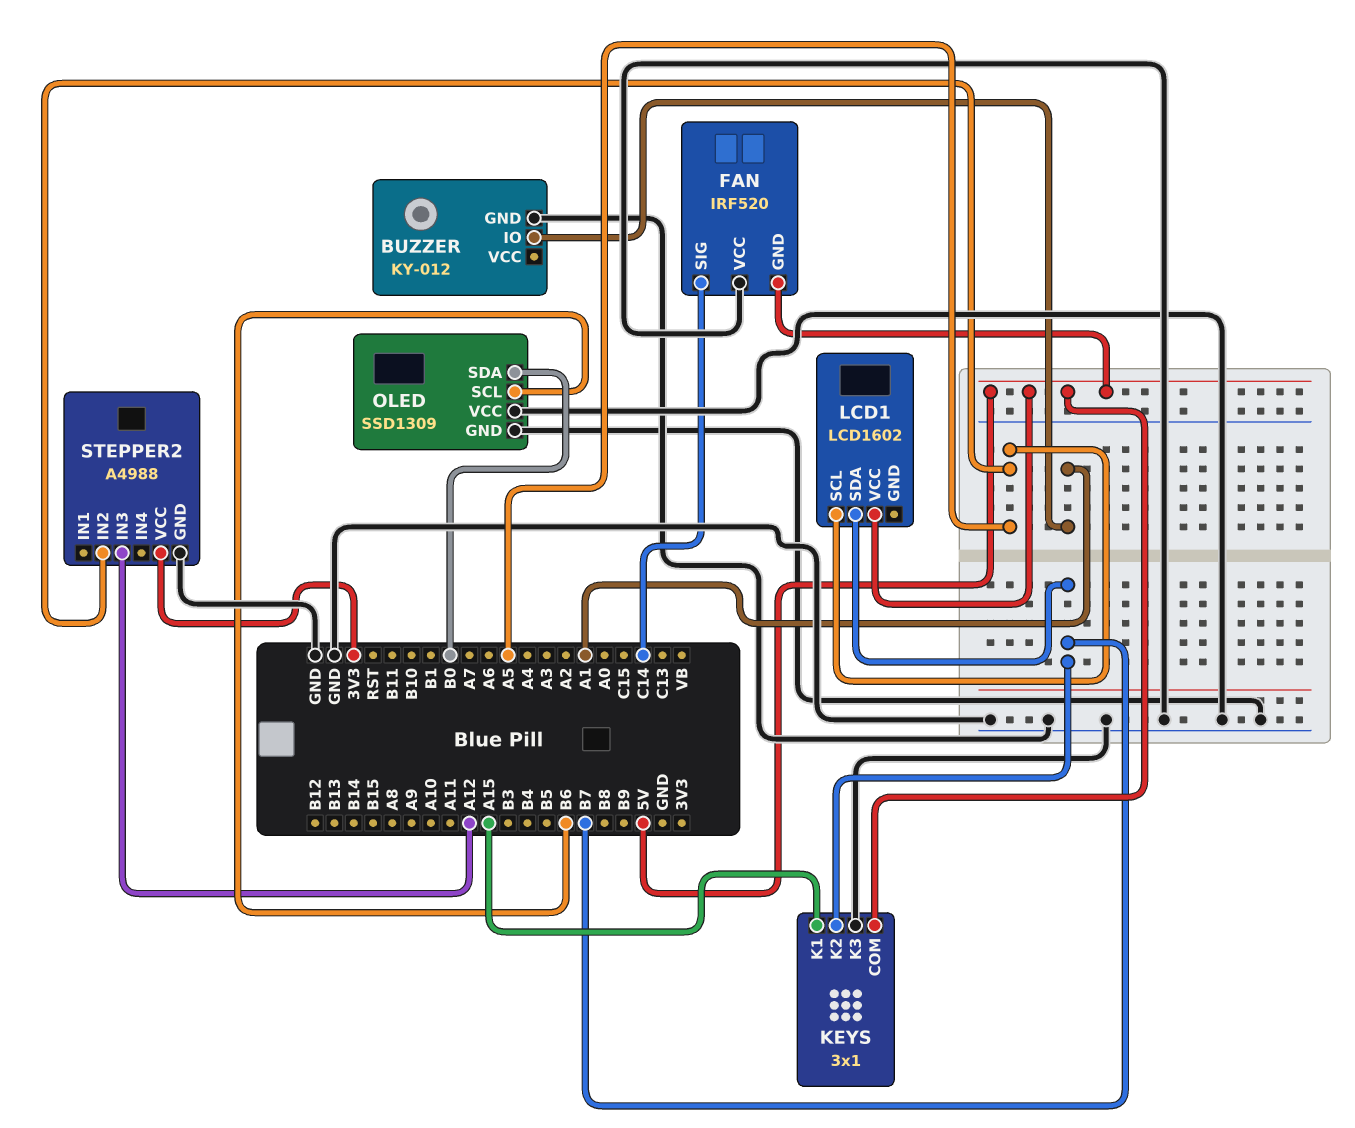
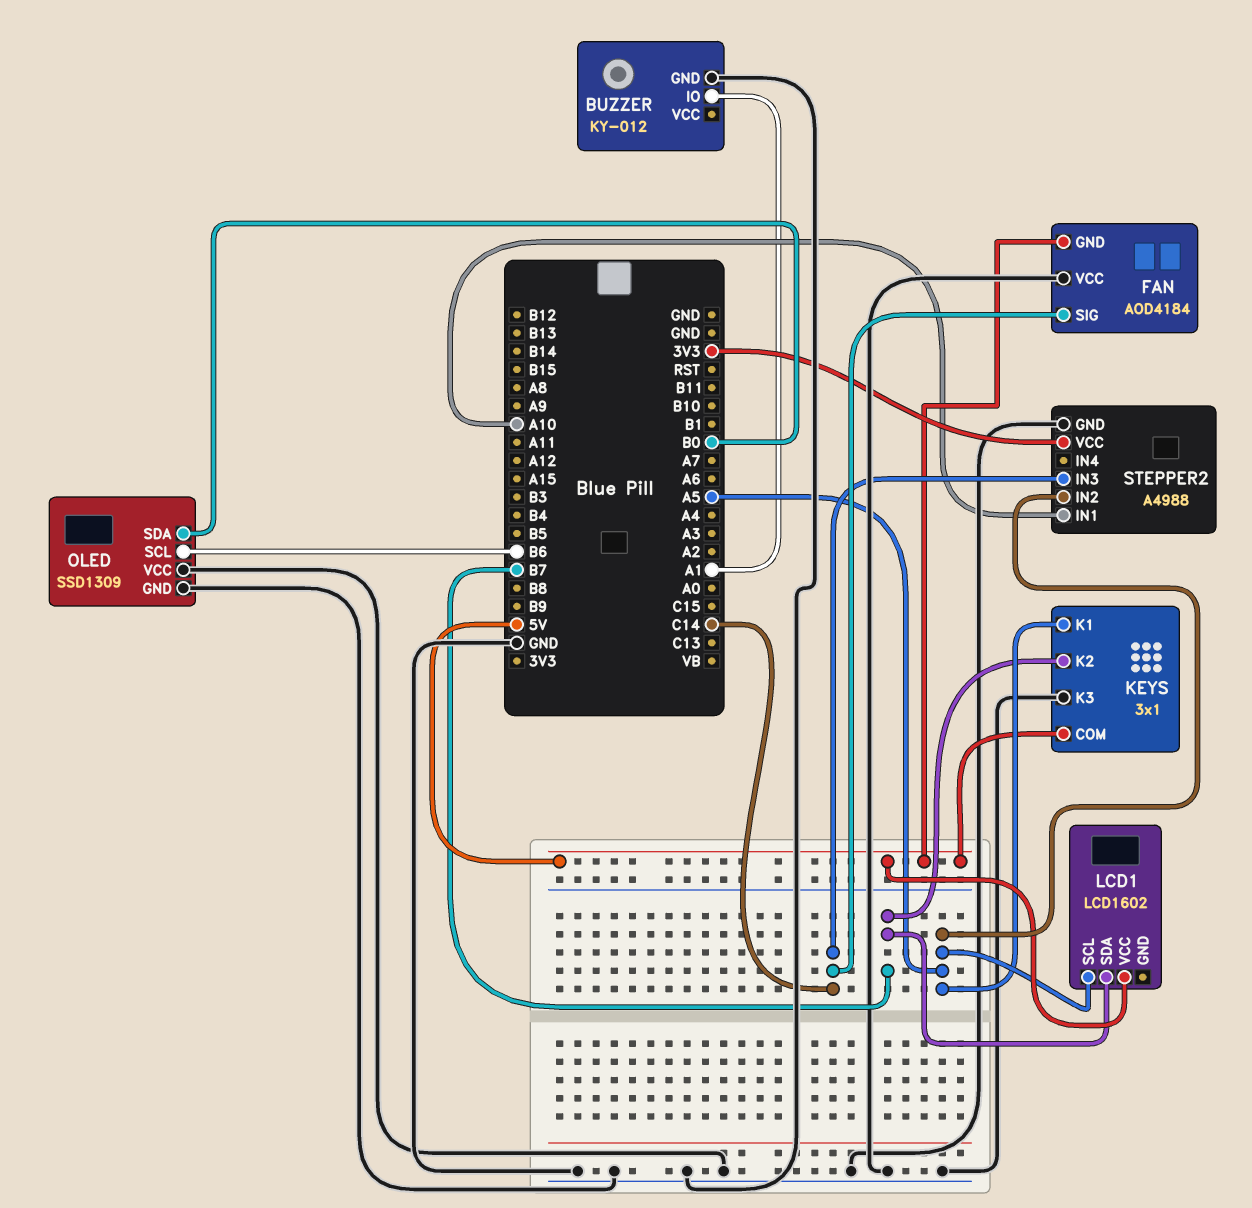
FAN: IRF520 -> AOD4184
KEYS pin K1: A15 -> A5
STEPPER2 pin IN1: none -> A10
STEPPER2 pin IN3: A12 -> C14

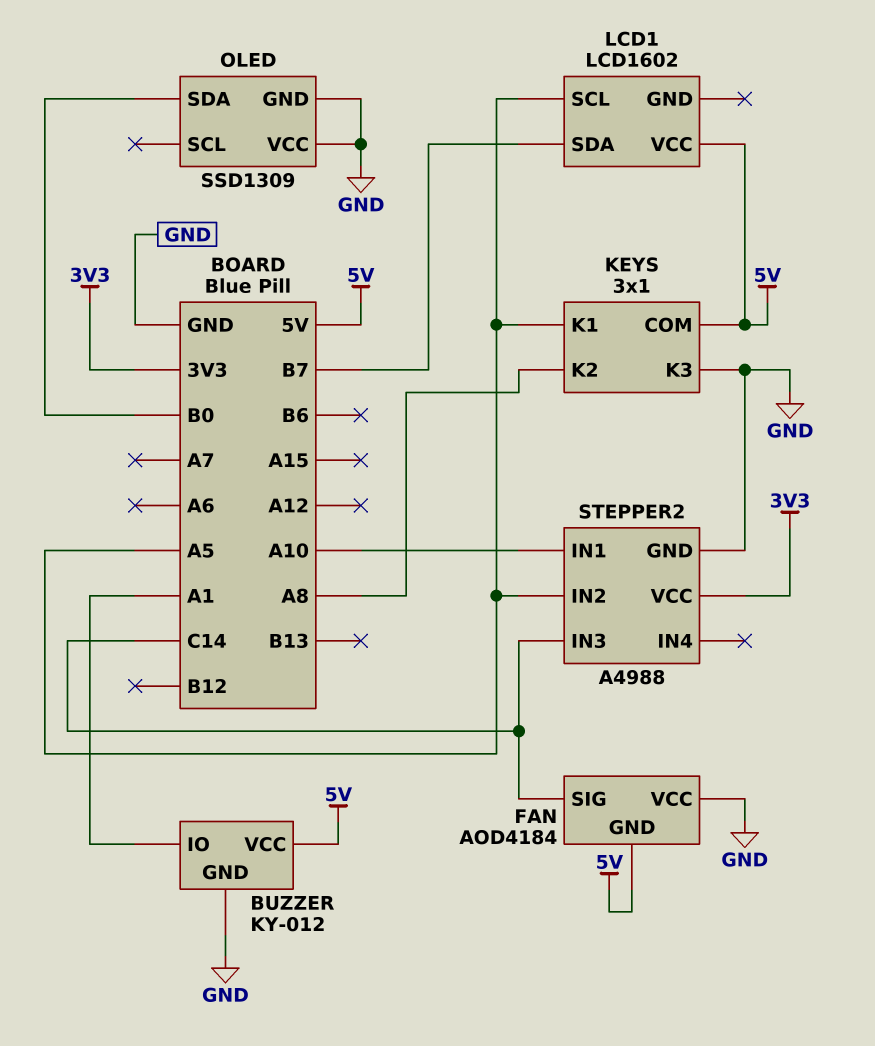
BUZZER pin VCC: none -> 5V
KEYS pin K2: B7 -> A8
OLED pin SCL: B6 -> none

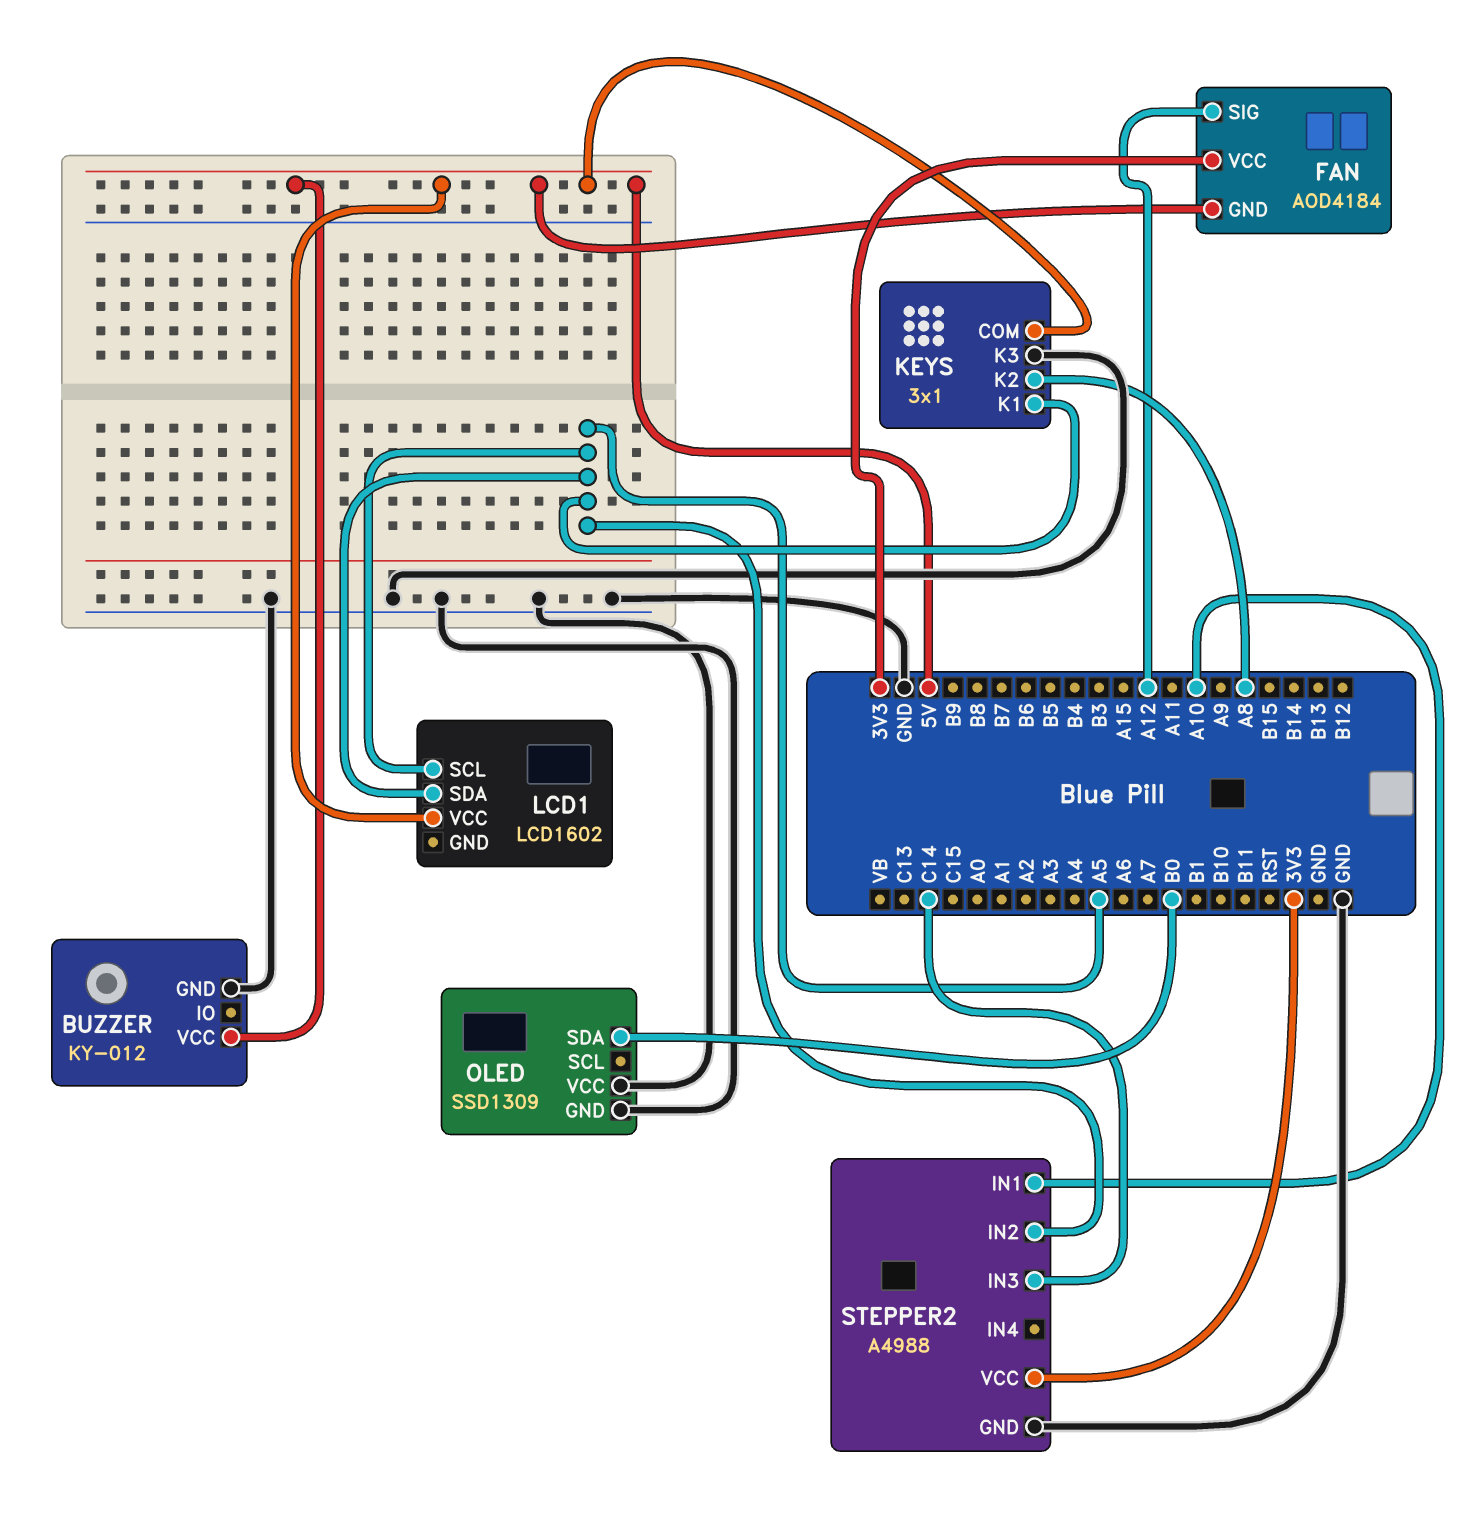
BUZZER pin IO: A1 -> none
FAN pin SIG: C14 -> A12
FAN pin VCC: GND -> 3V3
LCD1 pin SDA: B7 -> A5

